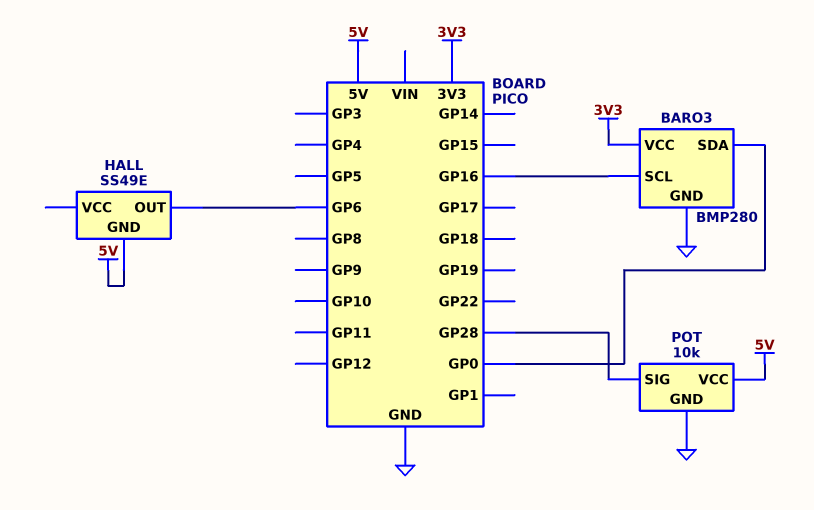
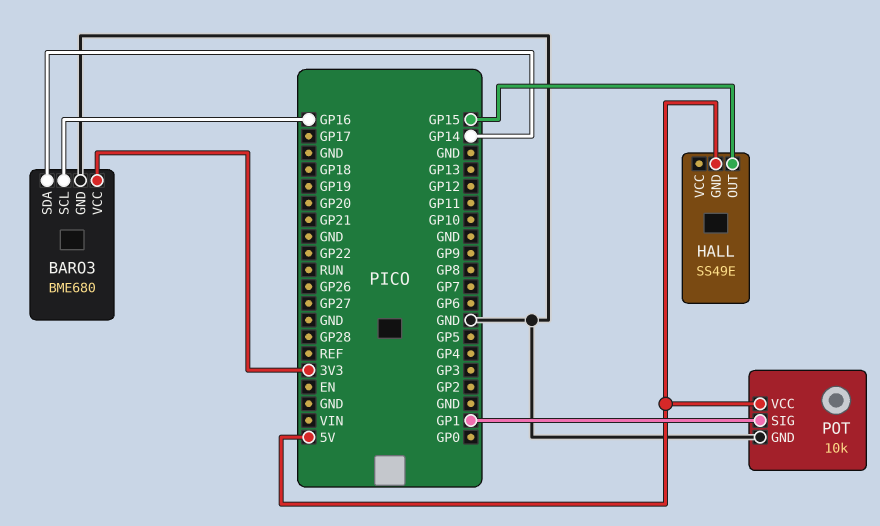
BARO3: BMP280 -> BME680
BARO3 pin SDA: GP0 -> GP14
HALL pin OUT: GP6 -> GP15
POT pin SIG: GP28 -> GP1

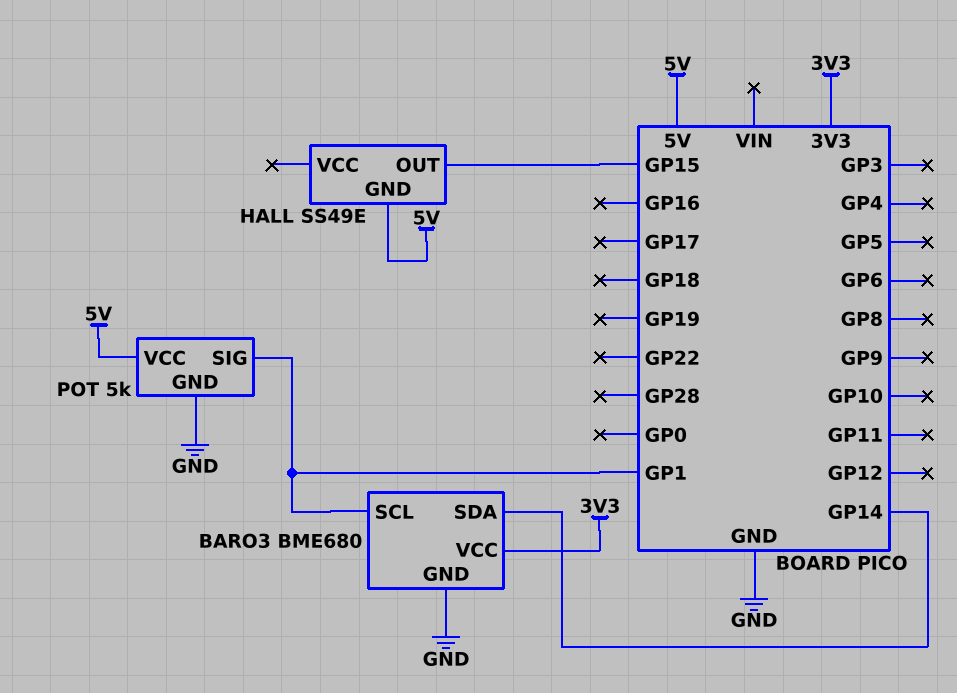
BARO3 pin SCL: GP16 -> GP1
POT: 10k -> 5k

